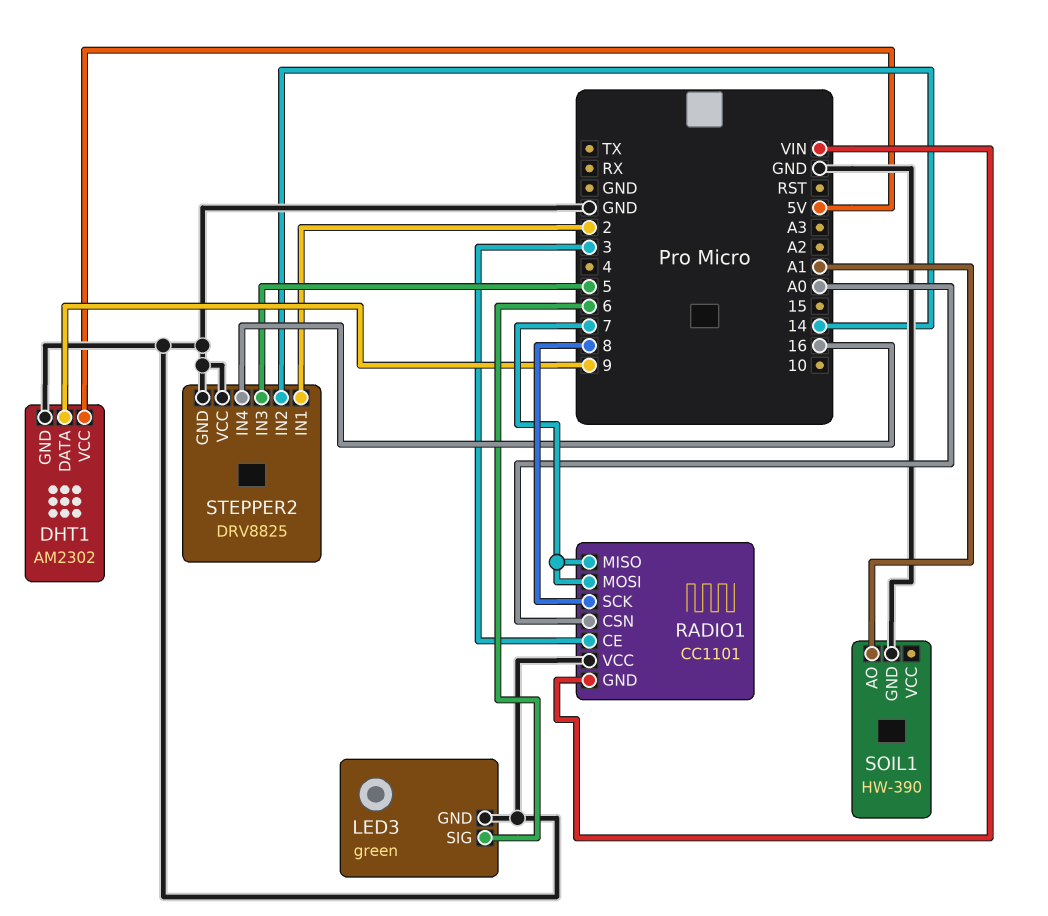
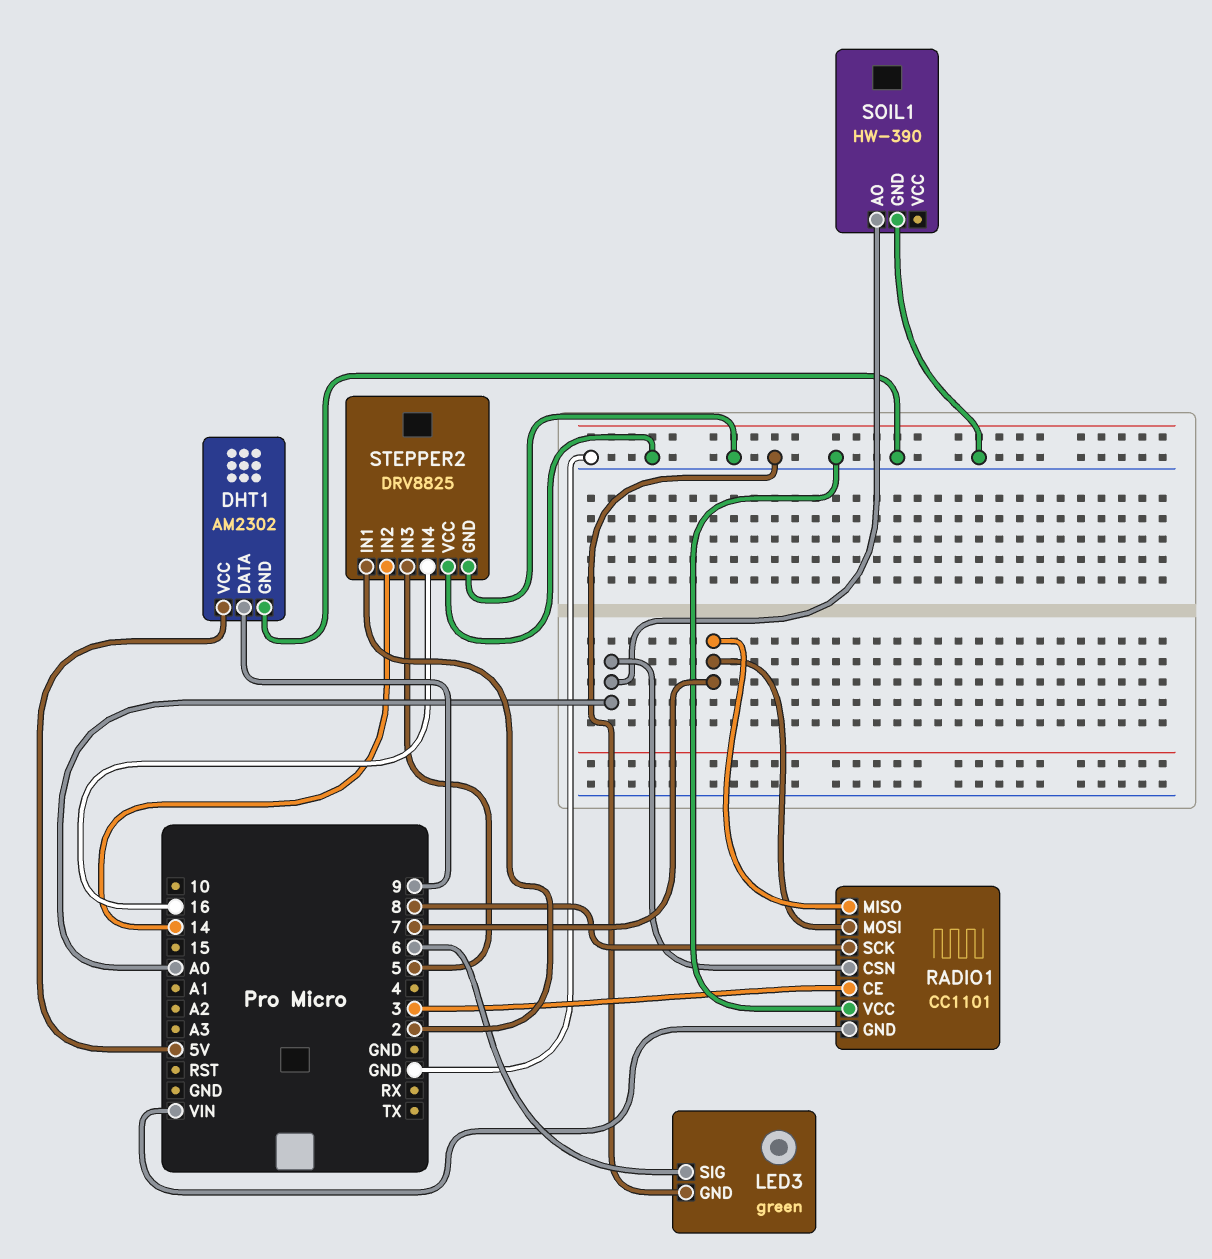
SOIL1 pin AO: A1 -> A0

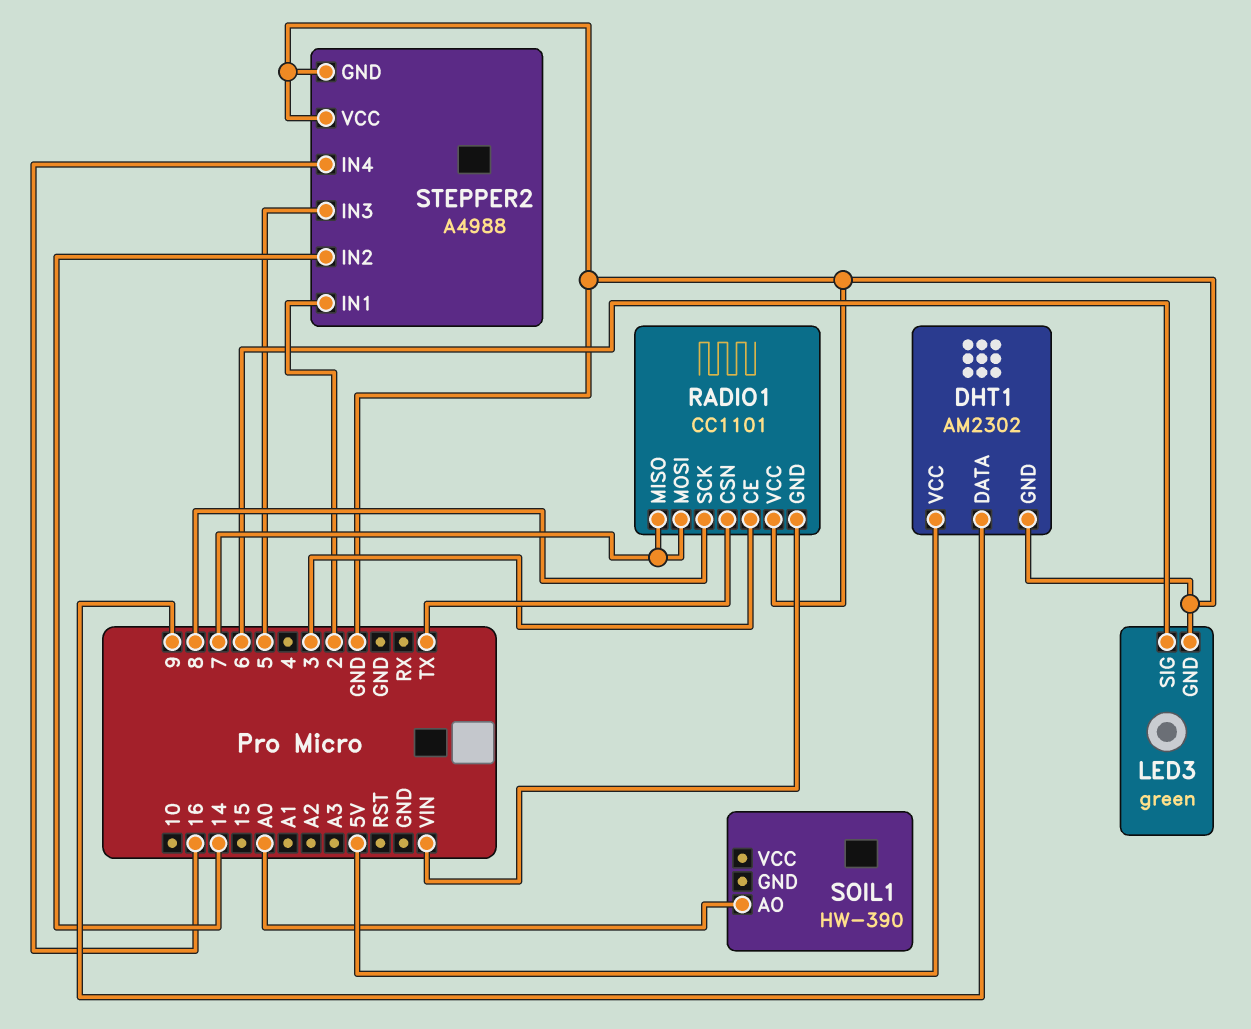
RADIO1 pin CSN: A0 -> TX
SOIL1 pin GND: GND -> none
STEPPER2: DRV8825 -> A4988

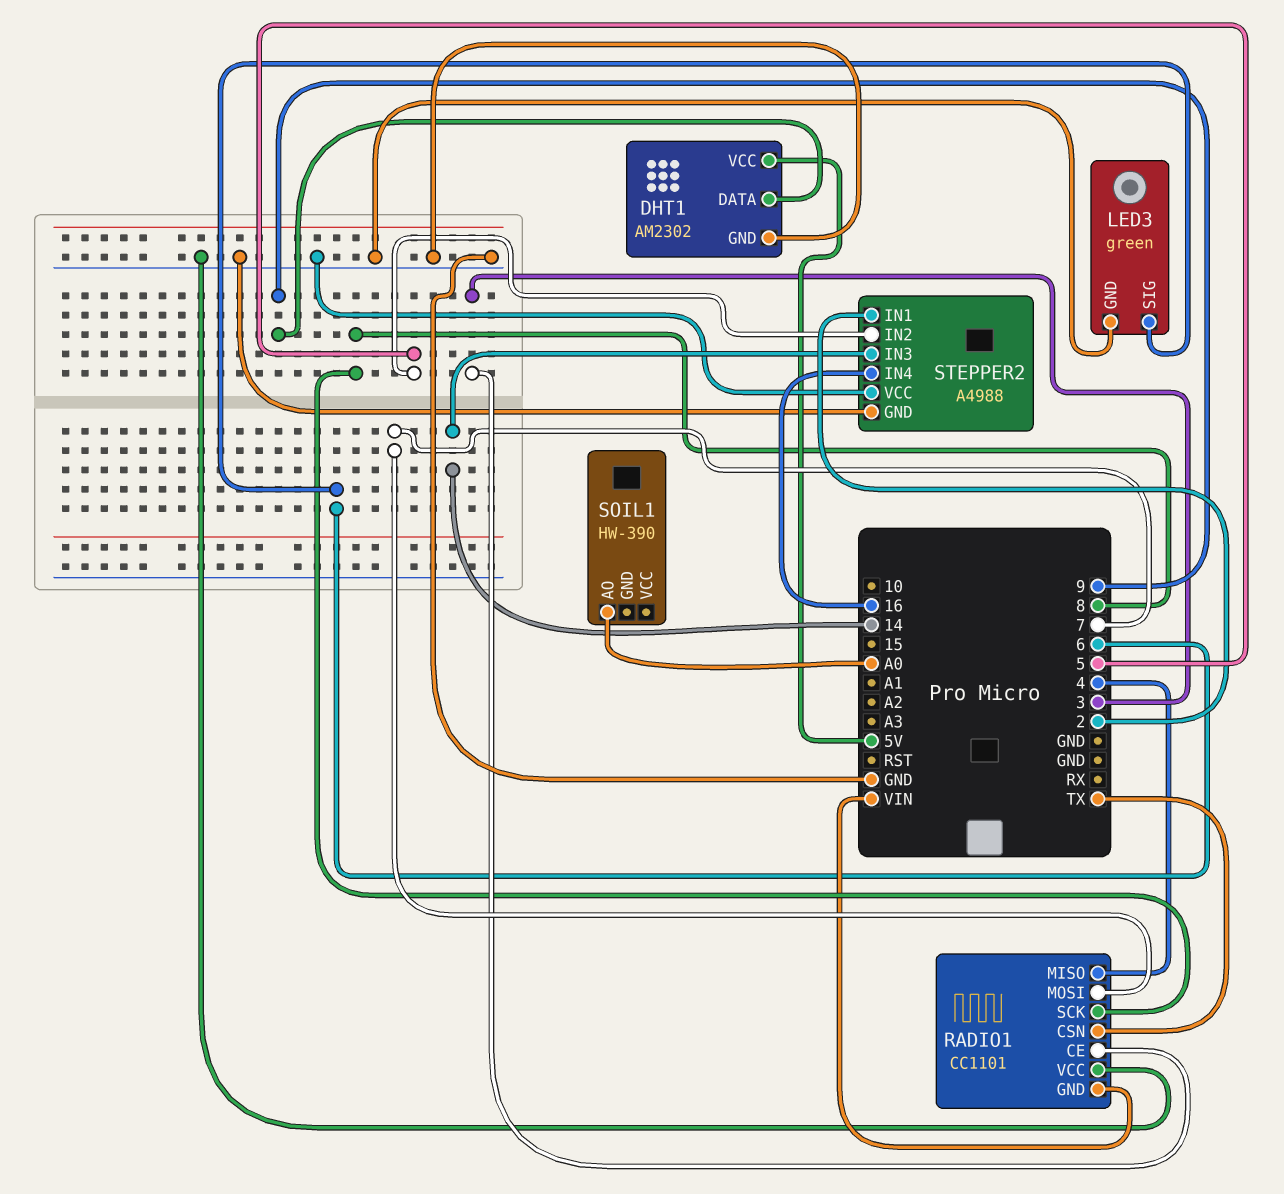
RADIO1 pin MISO: 7 -> 4
STEPPER2 pin IN2: 14 -> 5
STEPPER2 pin IN3: 5 -> 14

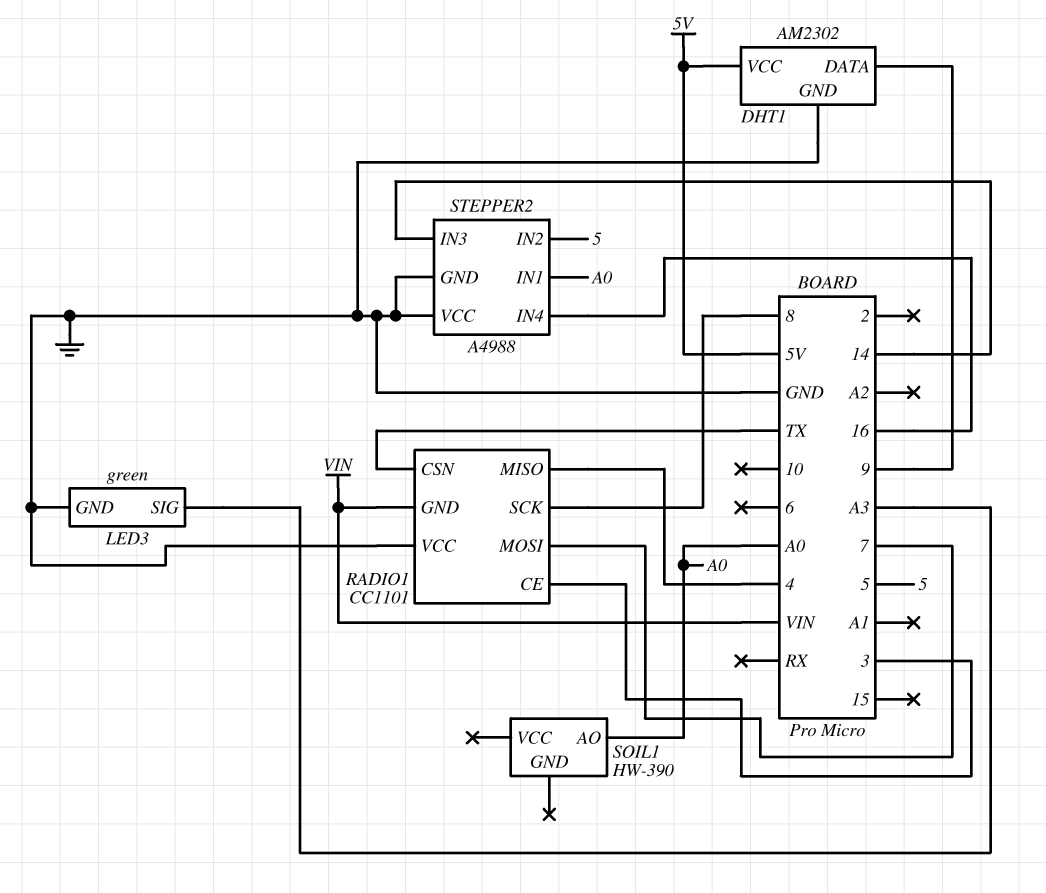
LED3 pin SIG: 6 -> A3
STEPPER2 pin IN1: 2 -> A0

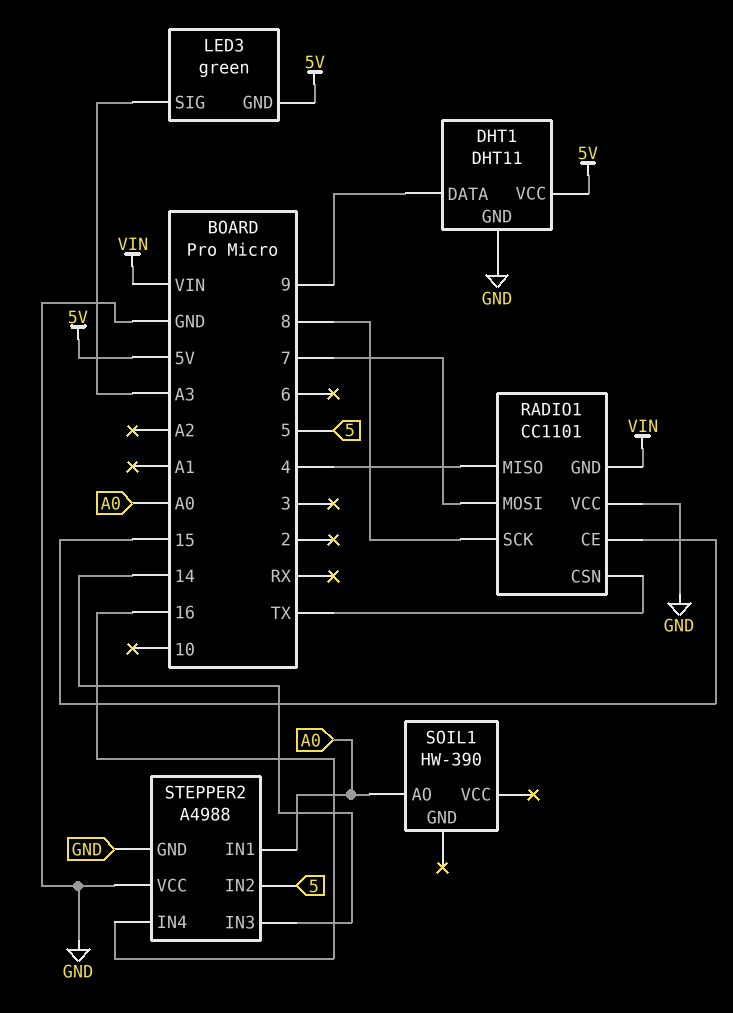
DHT1: AM2302 -> DHT11
LED3 pin GND: GND -> 5V
RADIO1 pin CE: 3 -> 15

